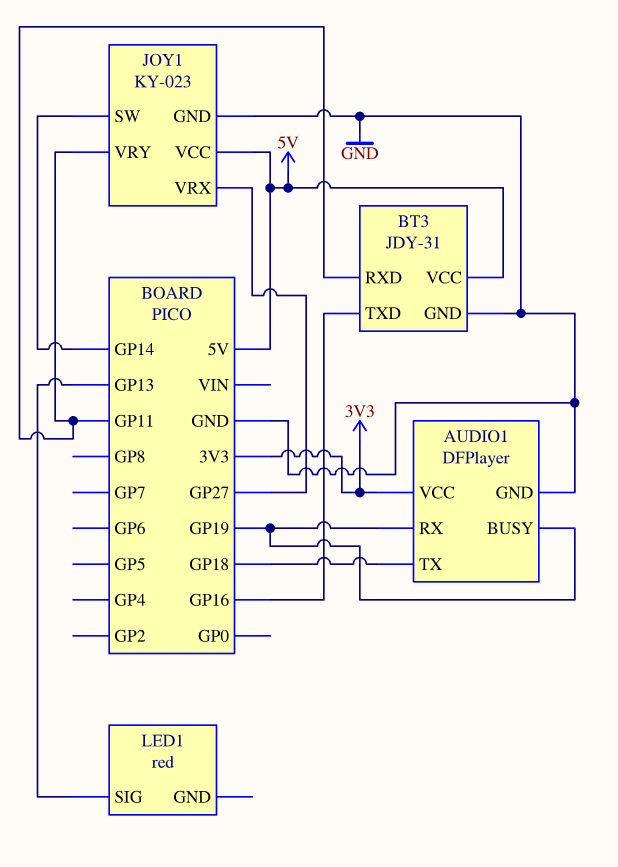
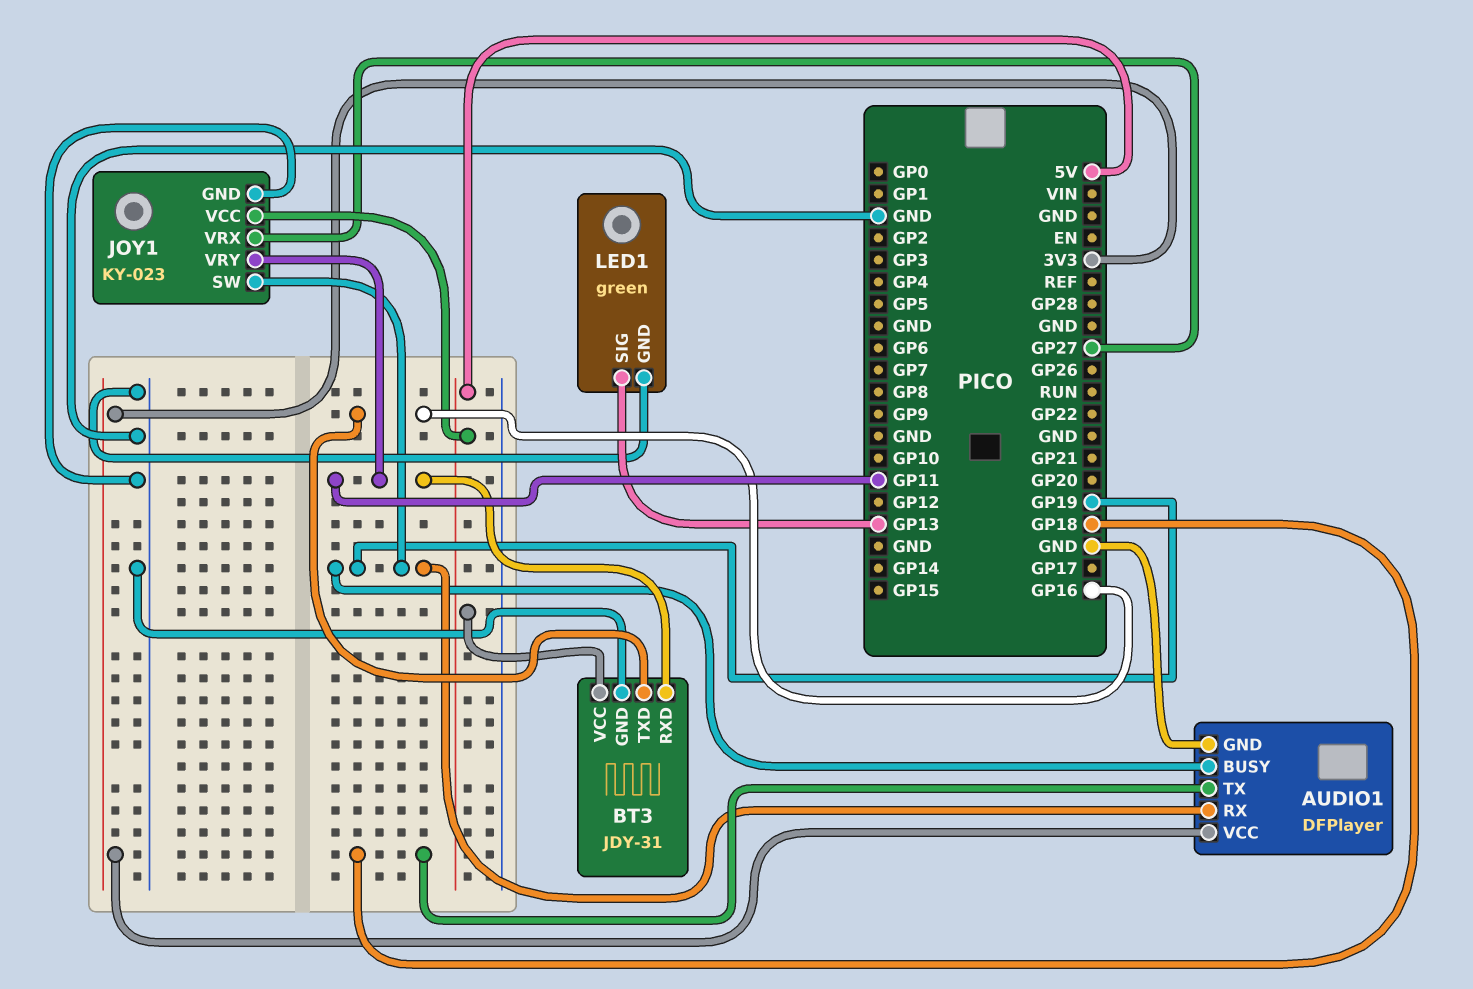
JOY1 pin SW: GP14 -> GP19
LED1: red -> green
LED1 pin GND: none -> GND

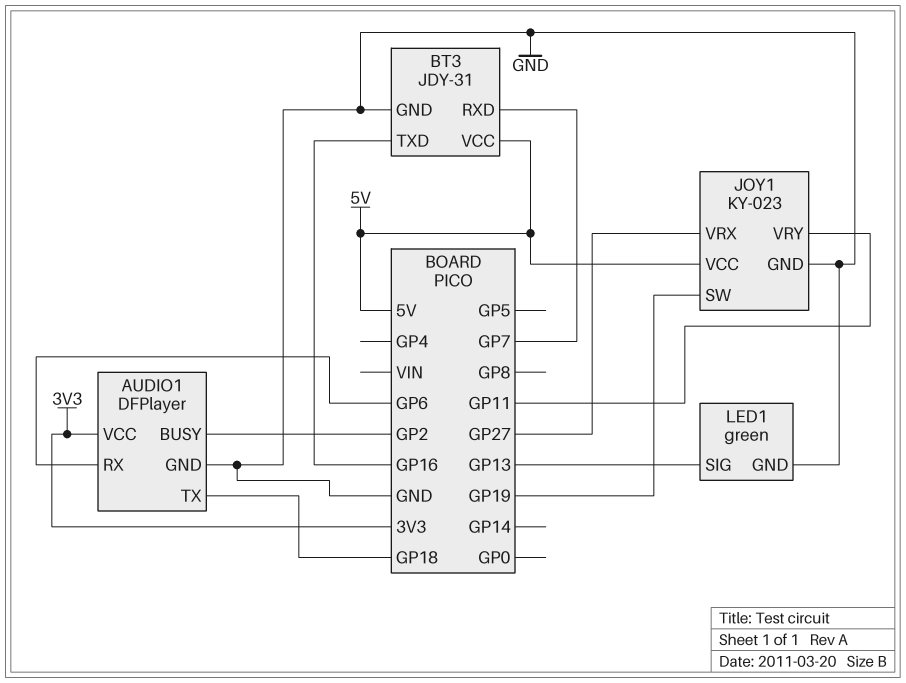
AUDIO1 pin BUSY: GP19 -> GP2
AUDIO1 pin RX: GP19 -> GP6
BT3 pin RXD: GP11 -> GP7

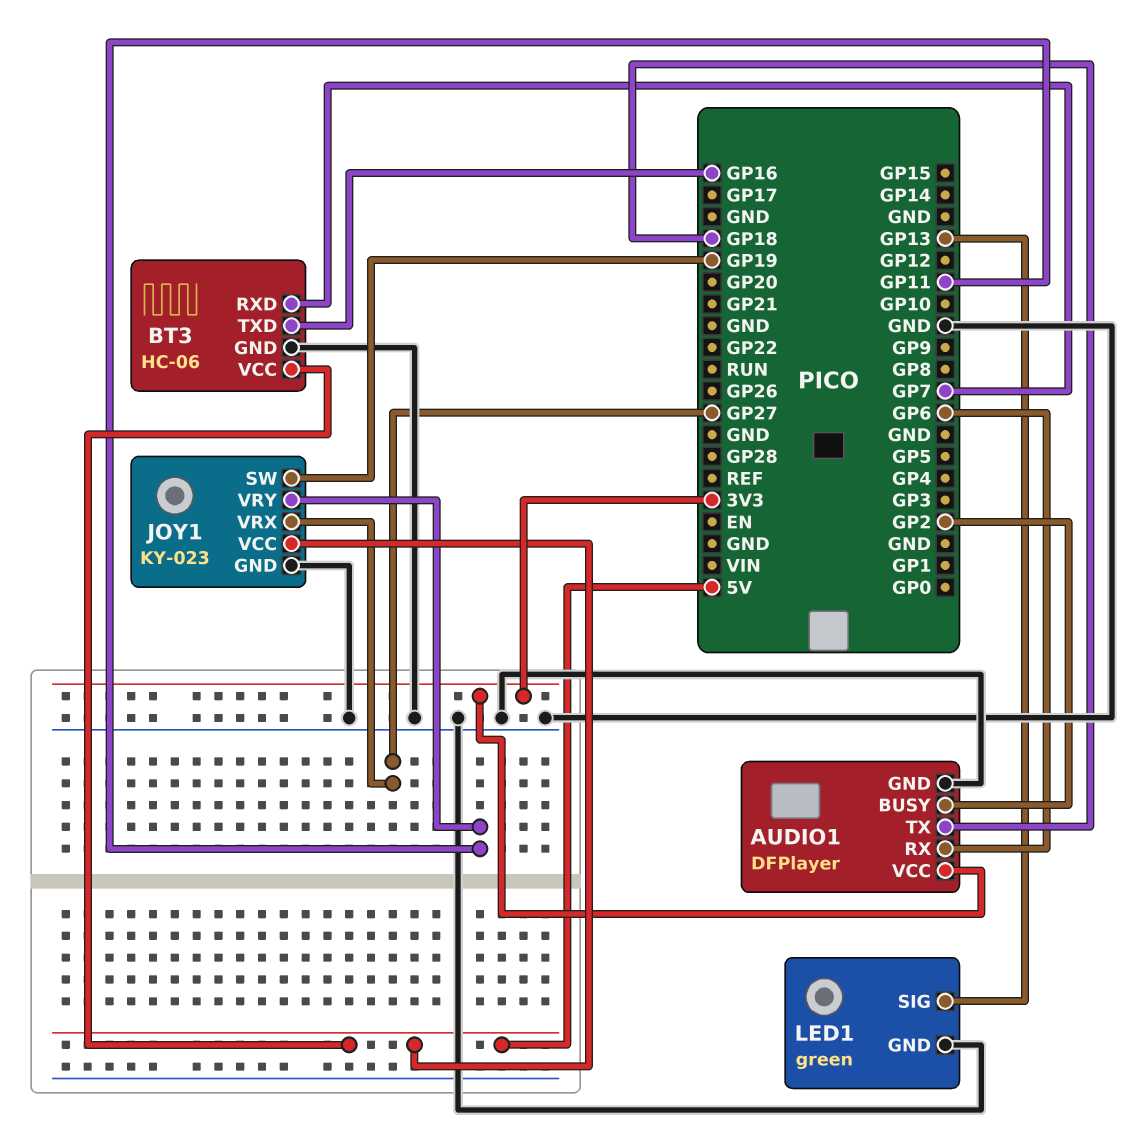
BT3: JDY-31 -> HC-06

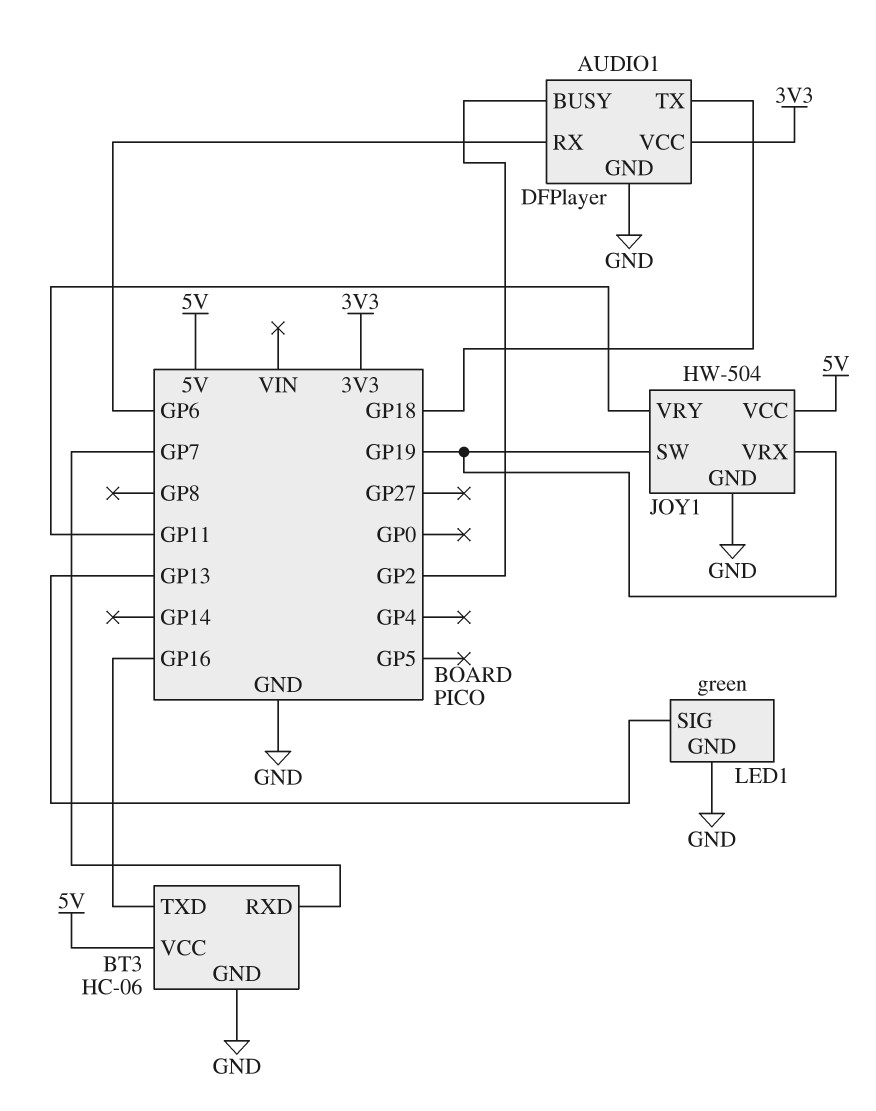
JOY1: KY-023 -> HW-504
JOY1 pin VRX: GP27 -> GP19

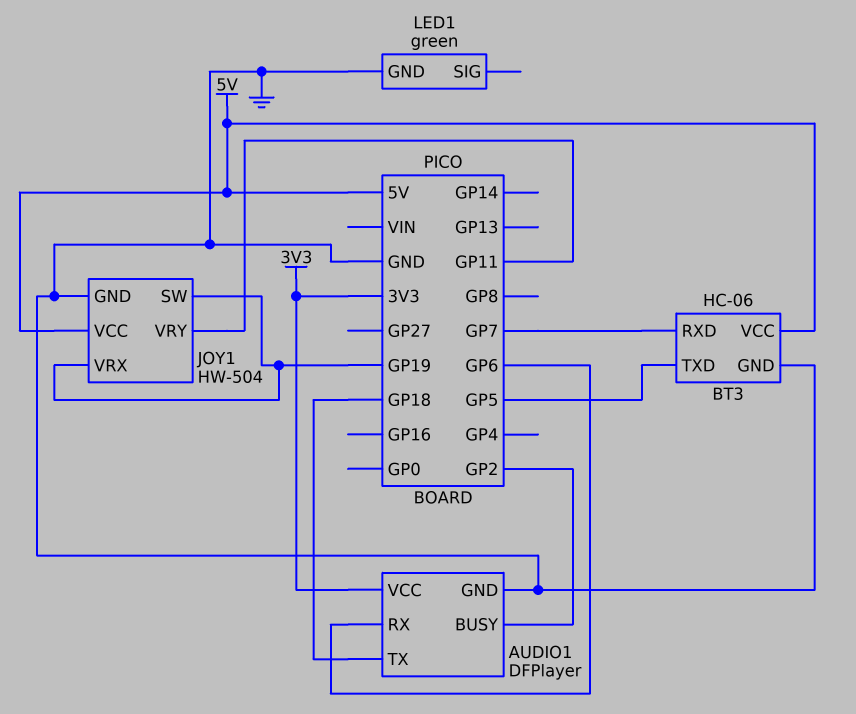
BT3 pin TXD: GP16 -> GP5
LED1 pin SIG: GP13 -> none

